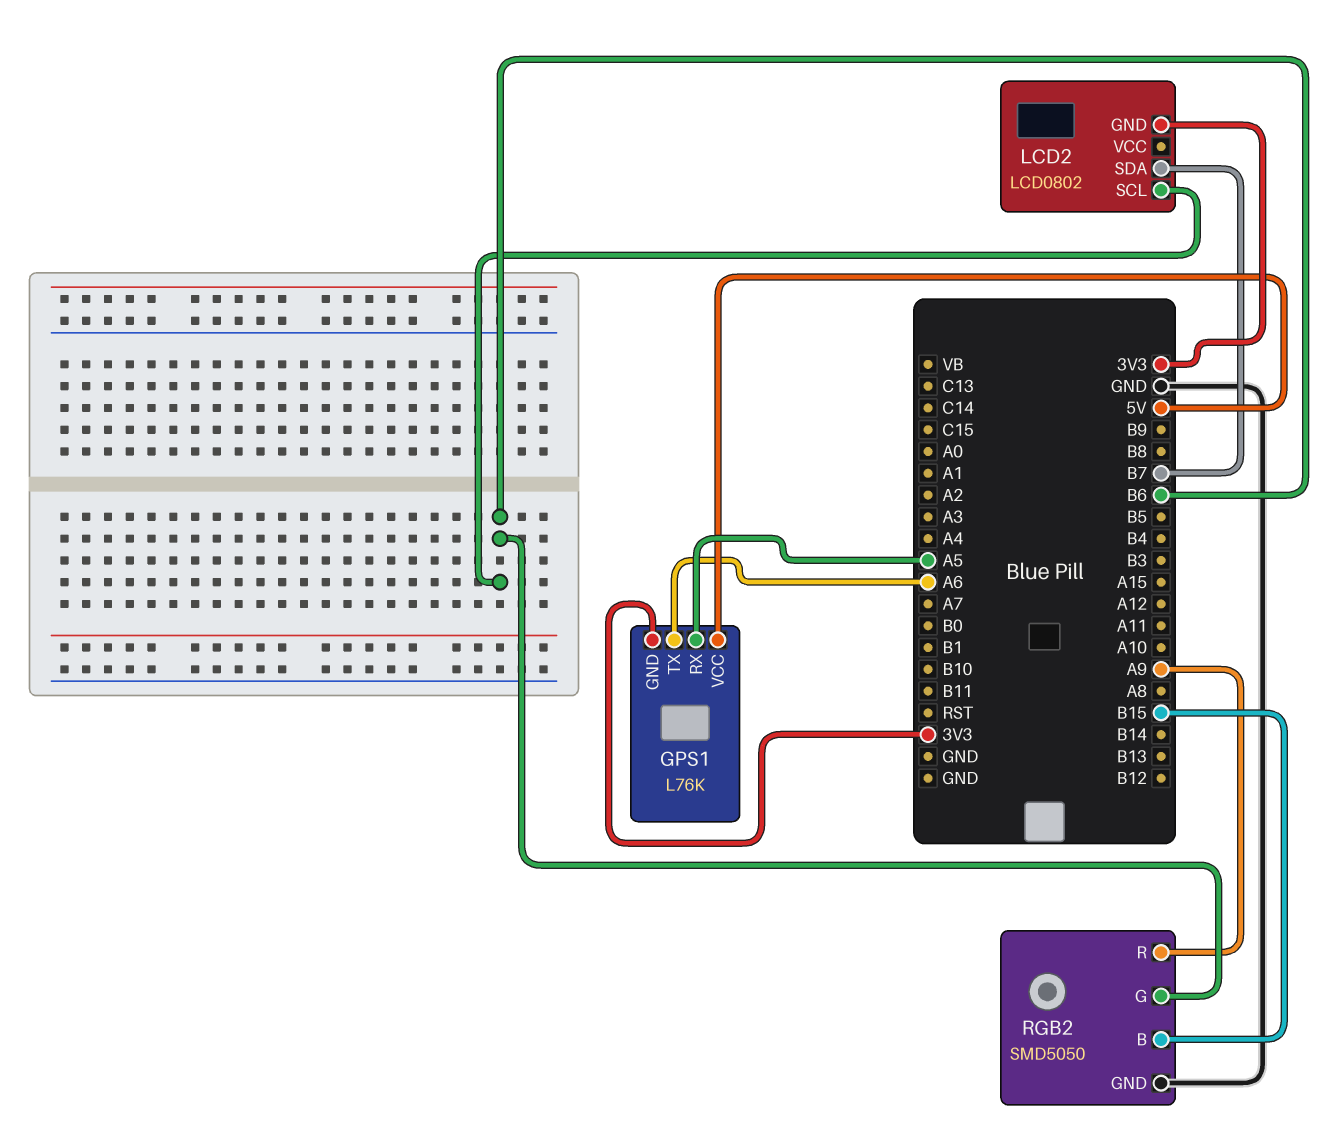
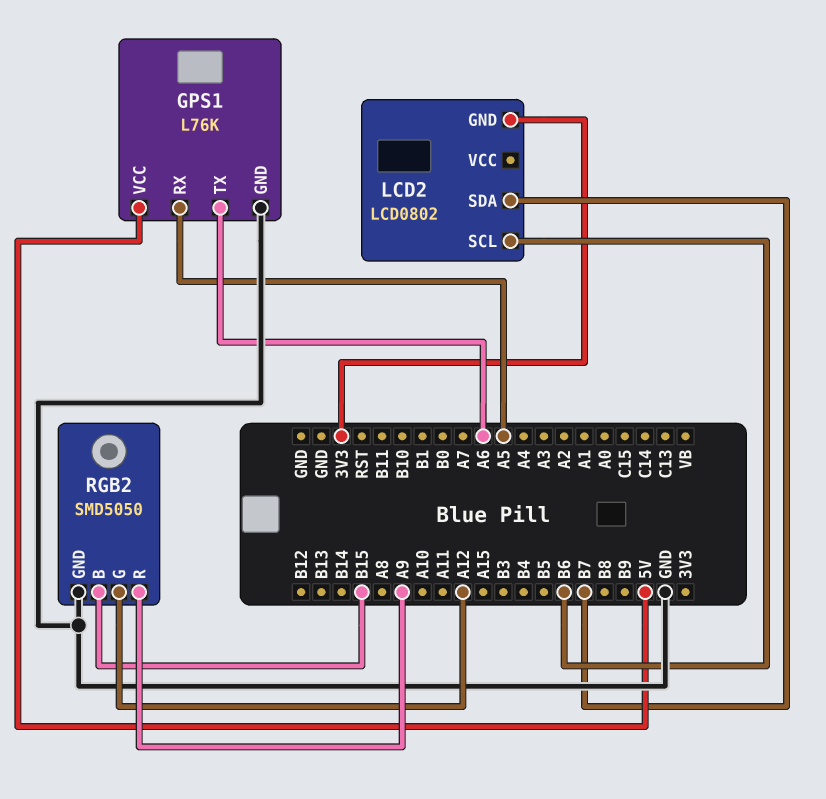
GPS1 pin GND: 3V3 -> GND
RGB2 pin G: B6 -> A12

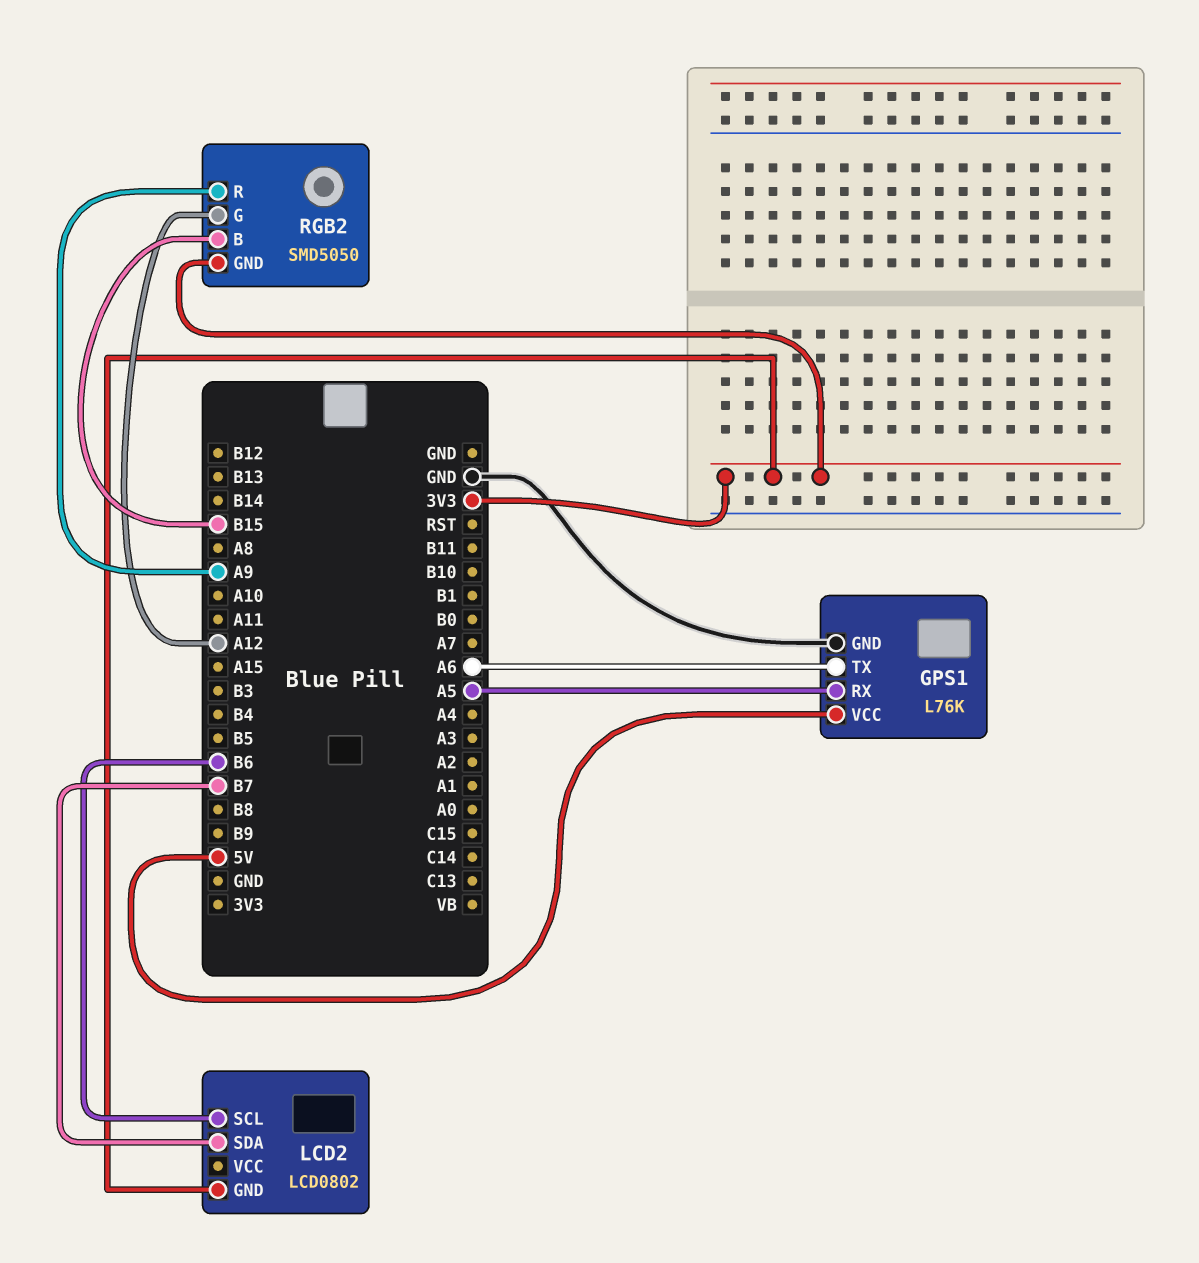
RGB2 pin GND: GND -> 3V3

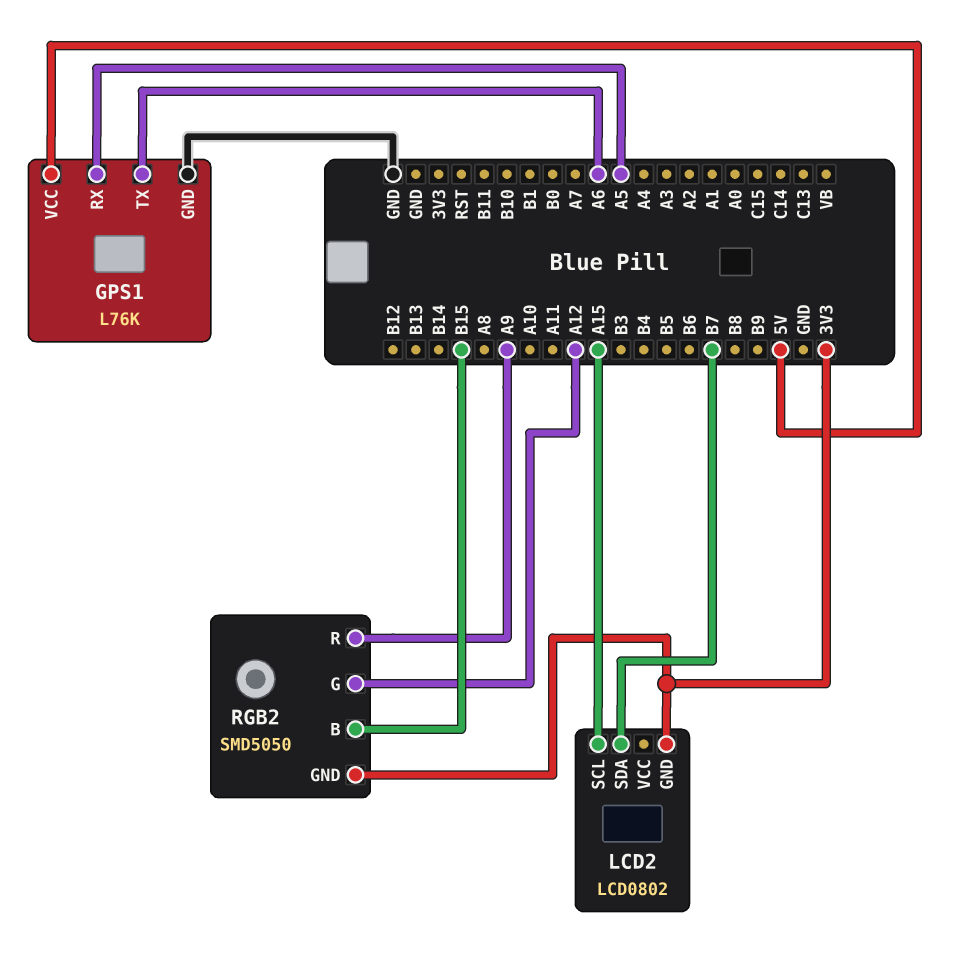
LCD2 pin SCL: B6 -> A15

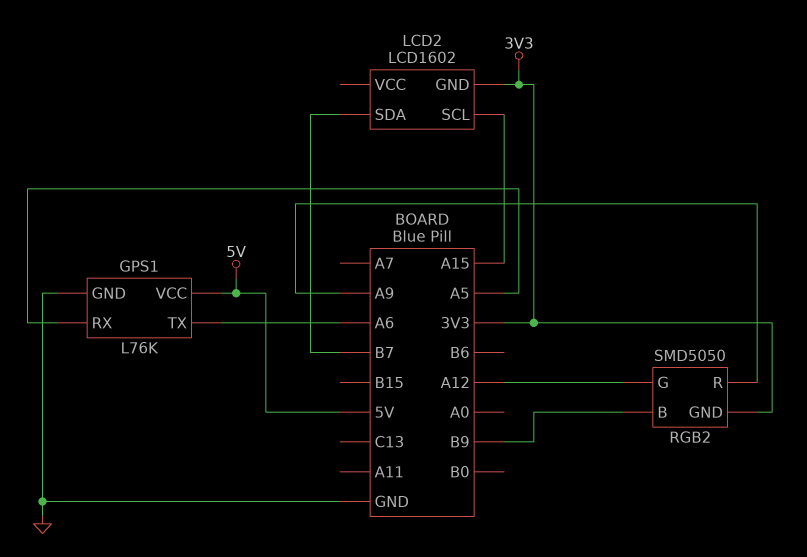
LCD2: LCD0802 -> LCD1602
RGB2 pin B: B15 -> B9

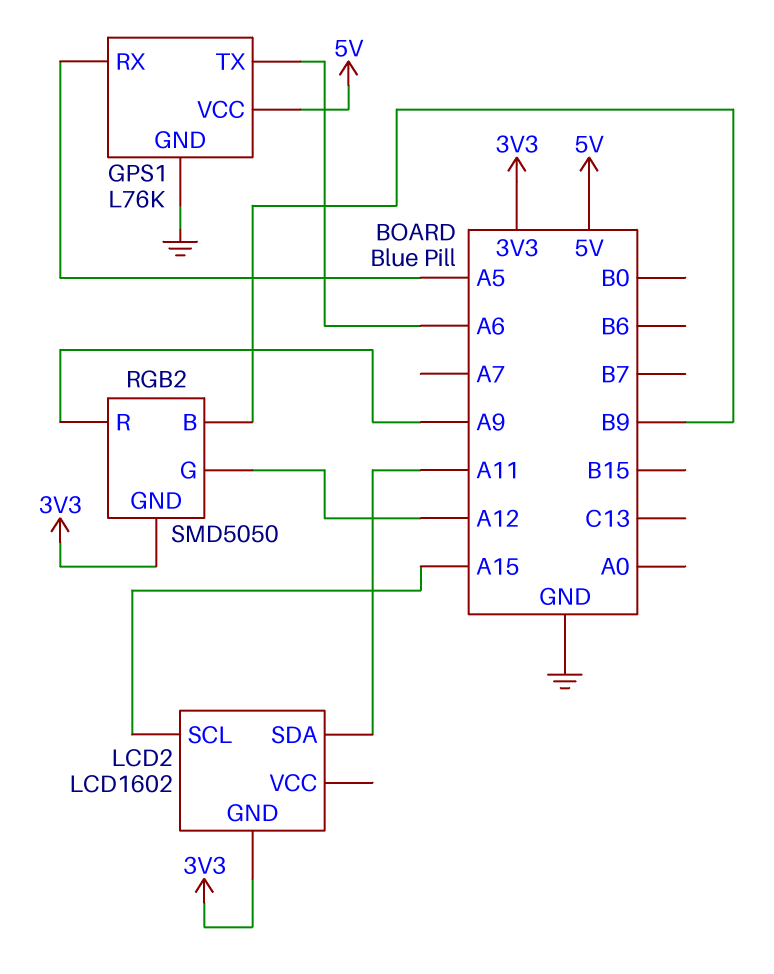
LCD2 pin SDA: B7 -> A11

